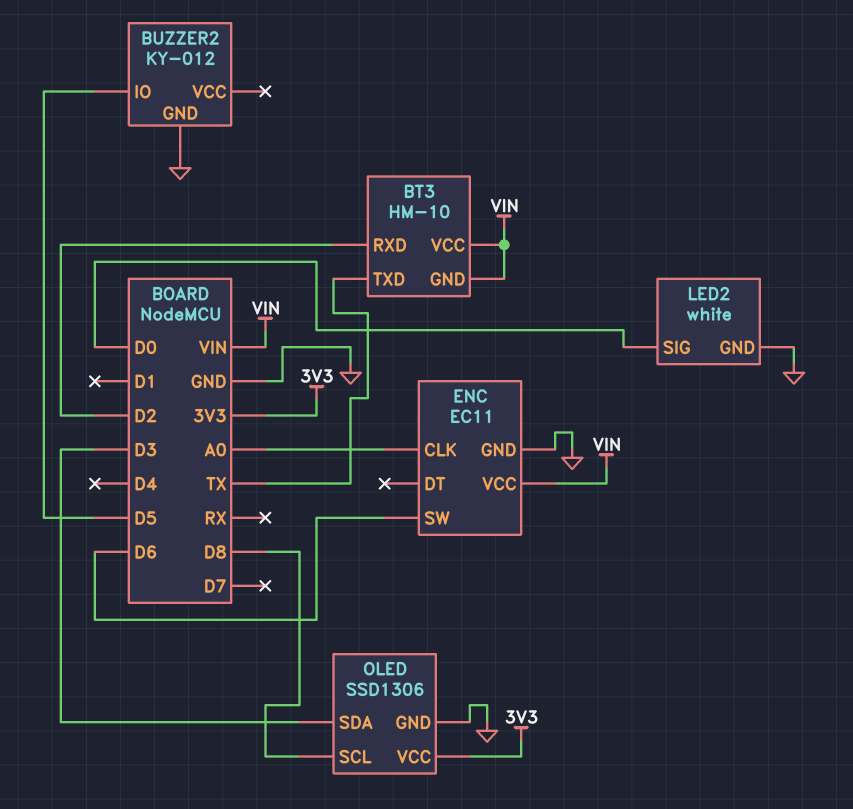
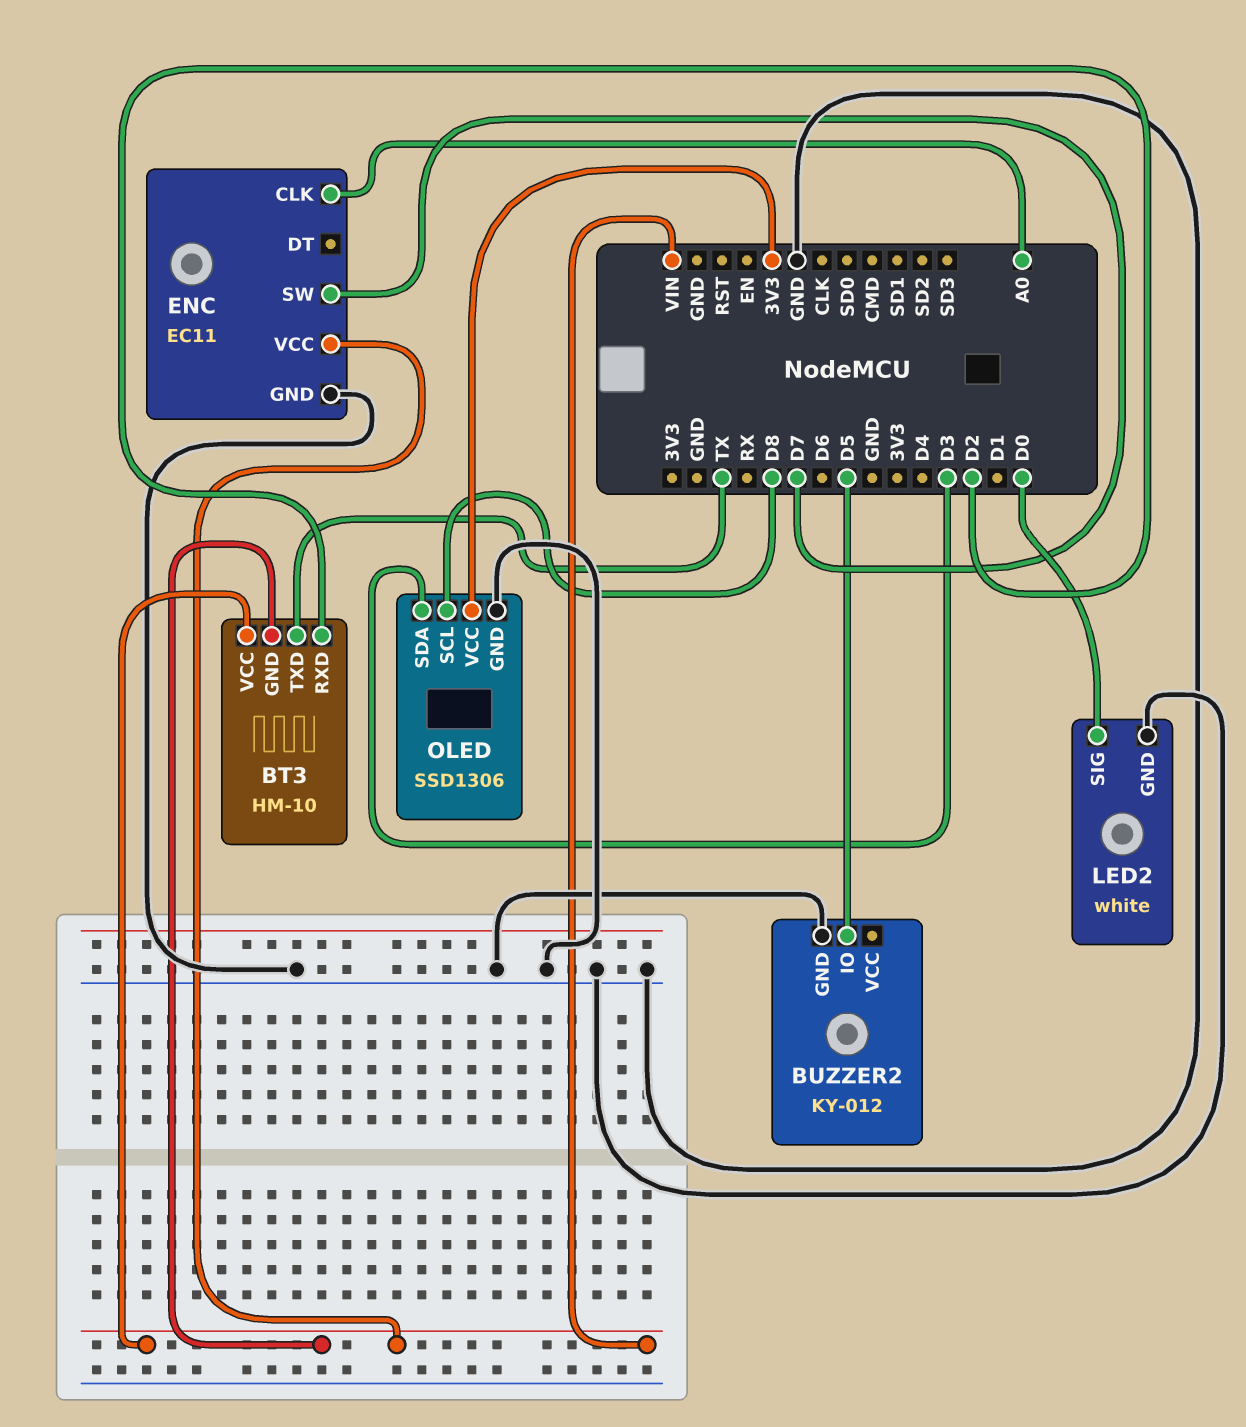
ENC pin SW: D6 -> D7

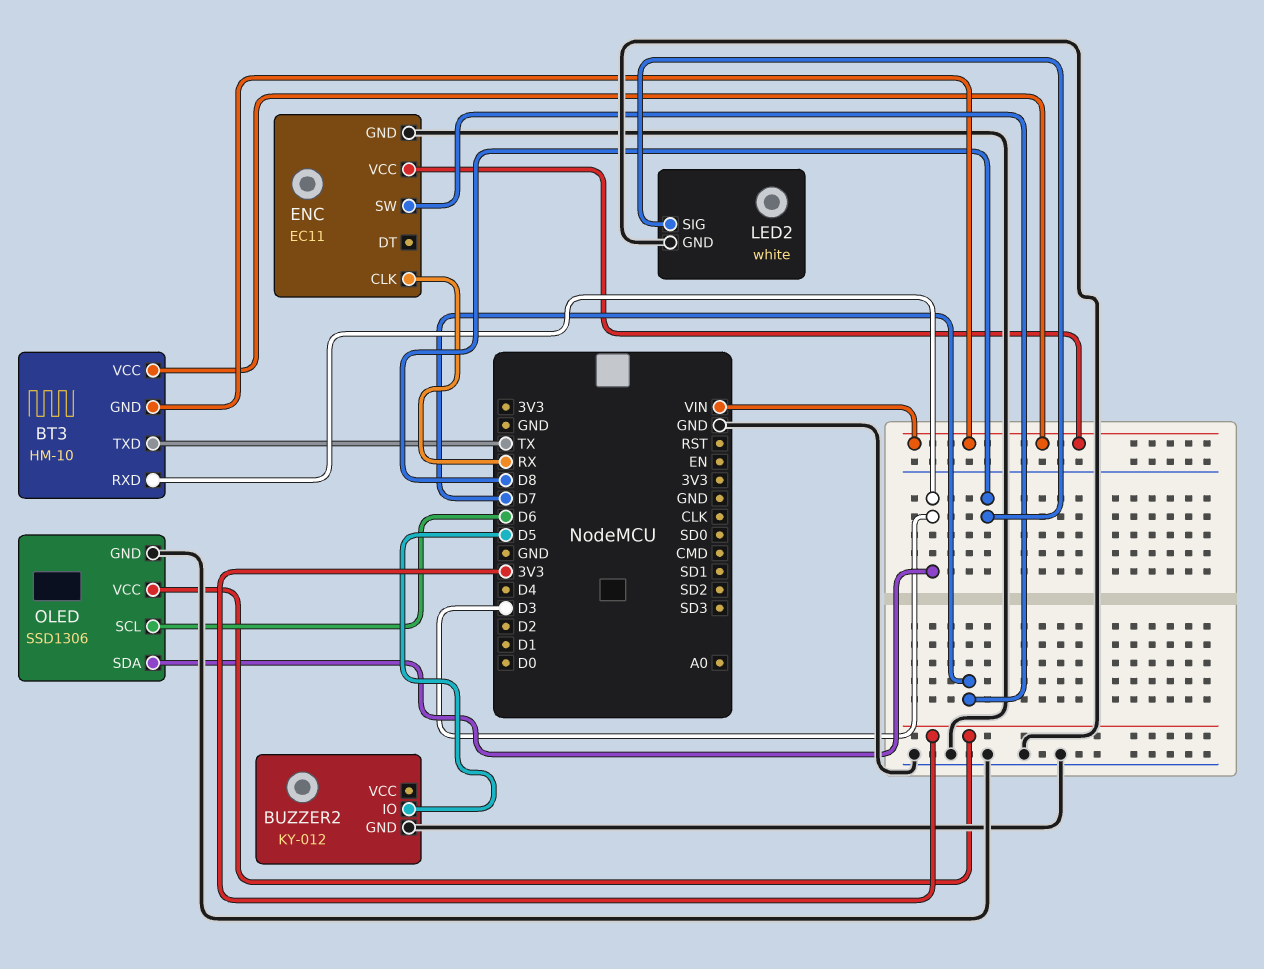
BT3 pin RXD: D2 -> D3
ENC pin CLK: A0 -> RX
LED2 pin SIG: D0 -> D8
OLED pin SCL: D8 -> D6

